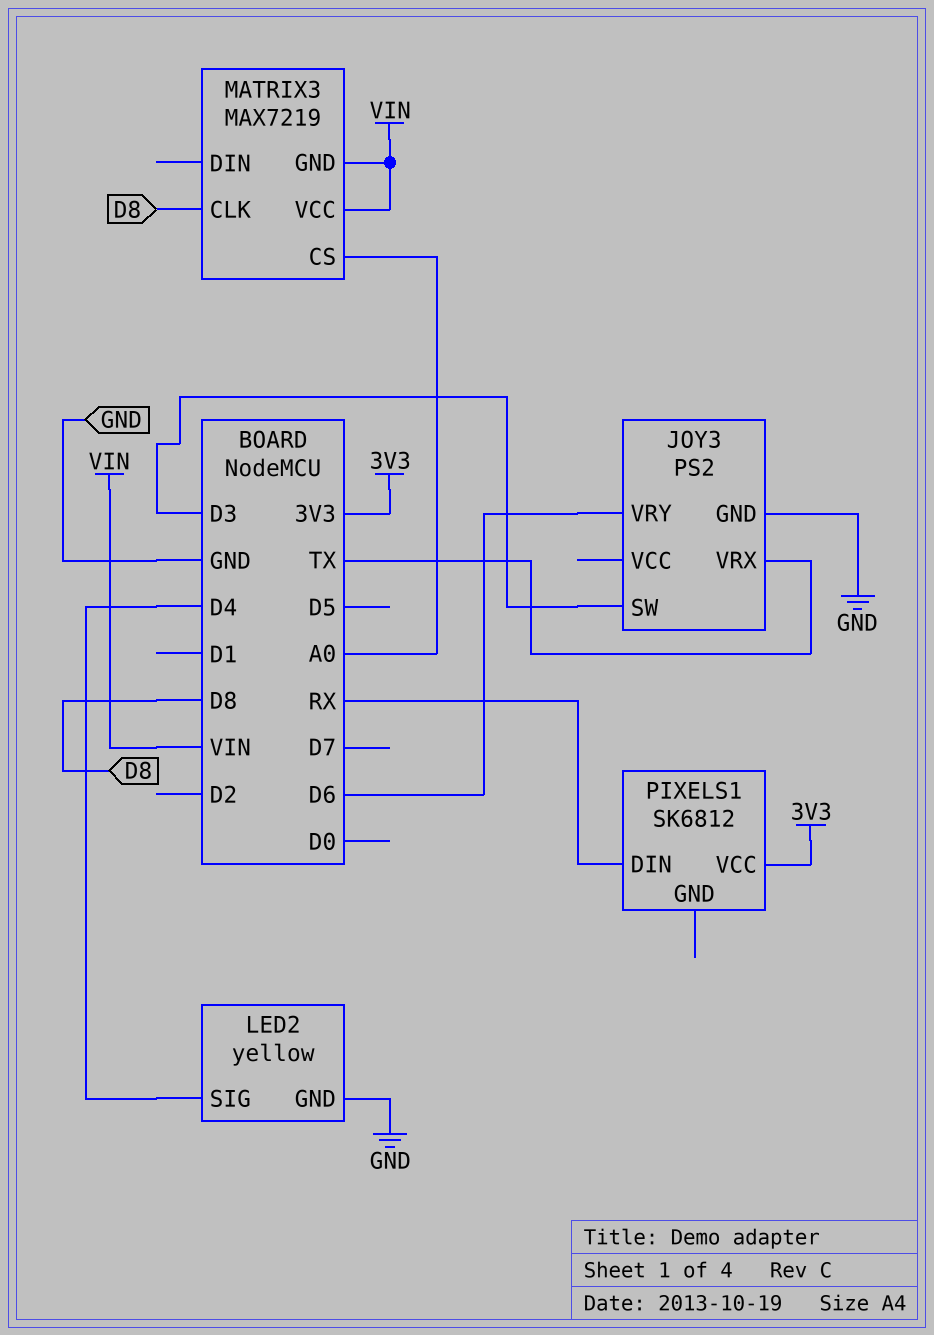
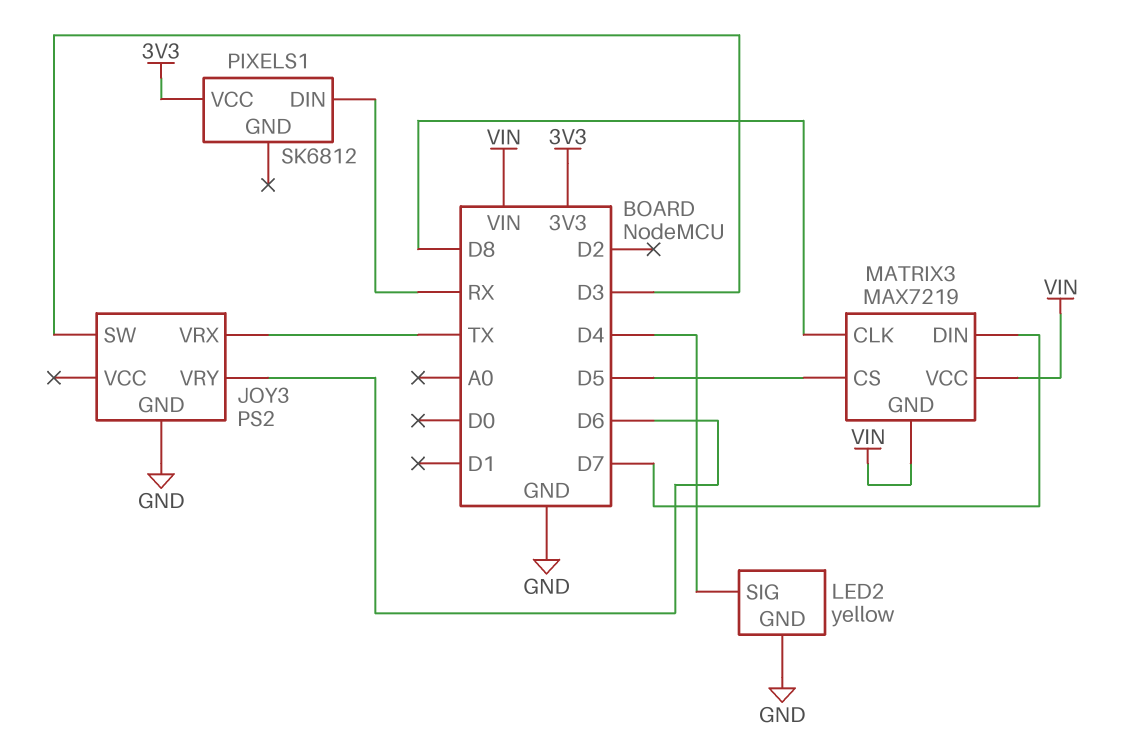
MATRIX3 pin CS: A0 -> D5
MATRIX3 pin DIN: none -> D7

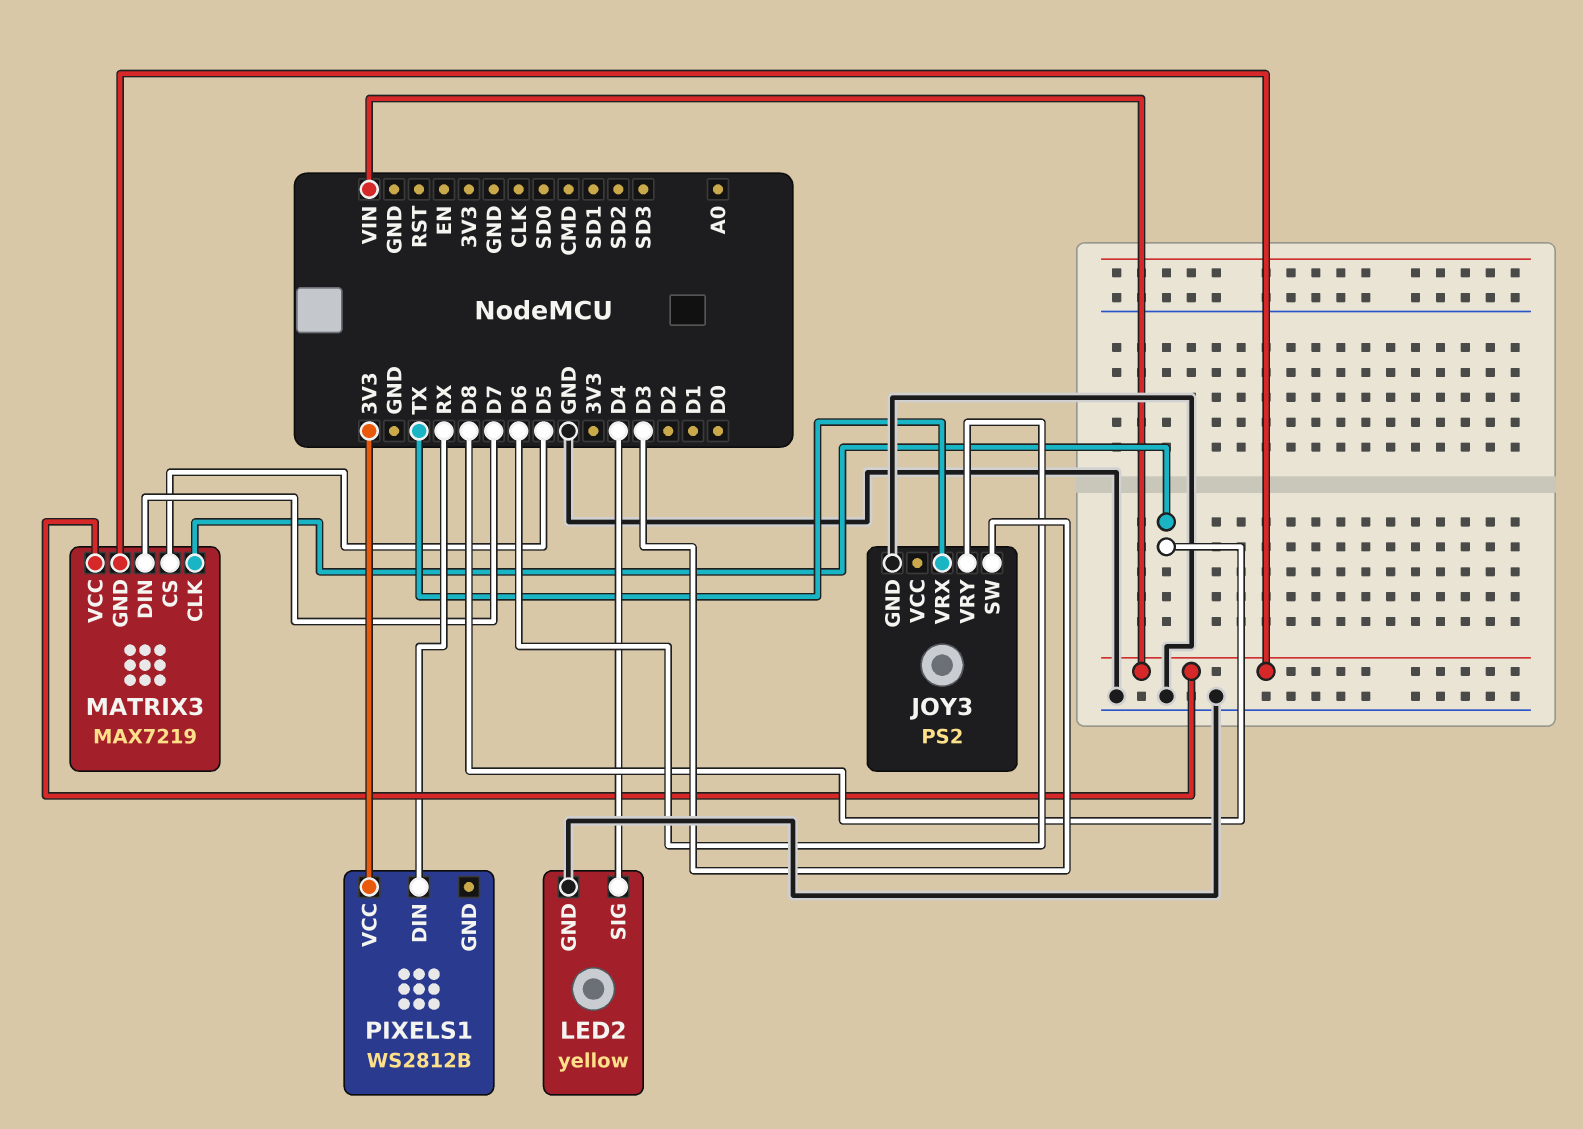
PIXELS1: SK6812 -> WS2812B

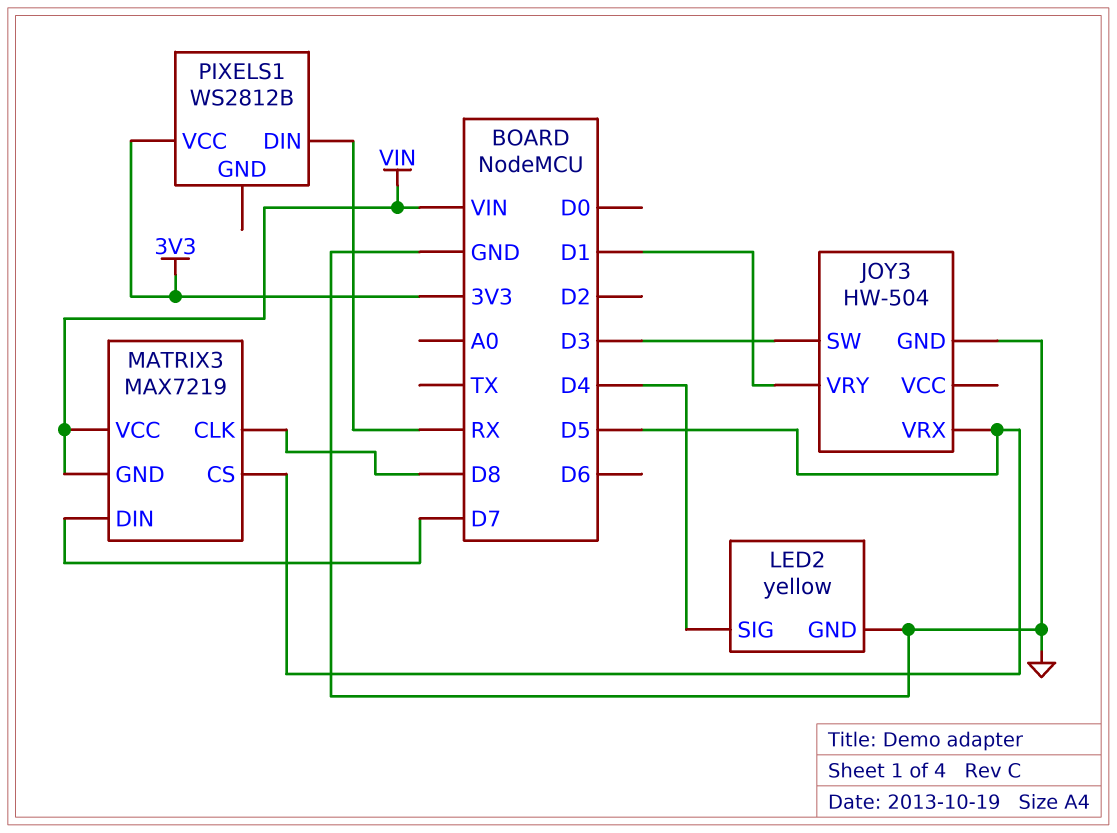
JOY3: PS2 -> HW-504
JOY3 pin VRX: TX -> D5
JOY3 pin VRY: D6 -> D1

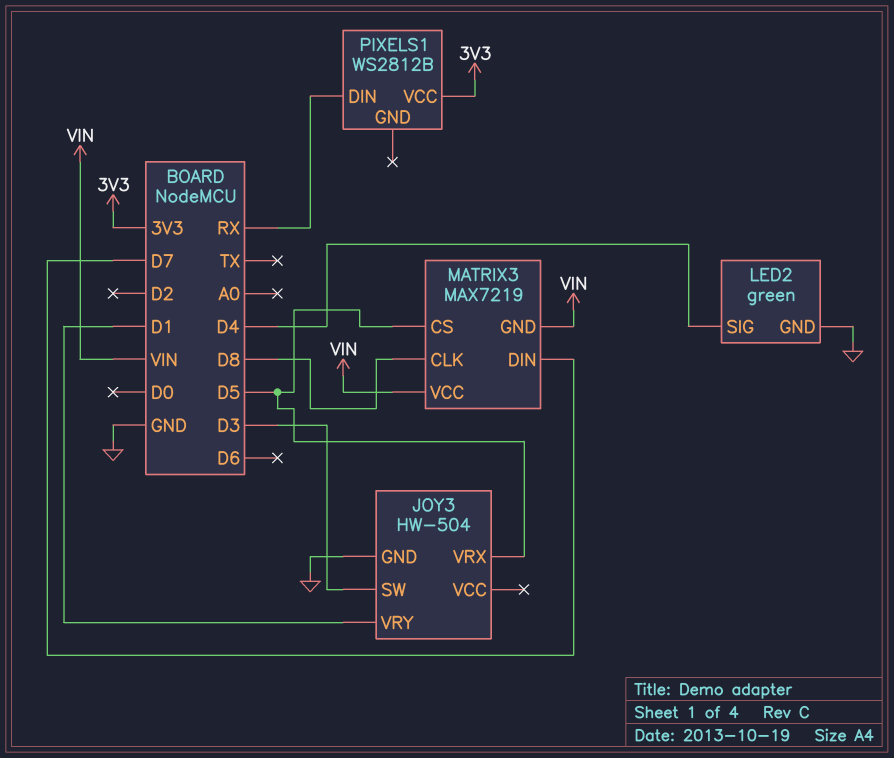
LED2: yellow -> green

